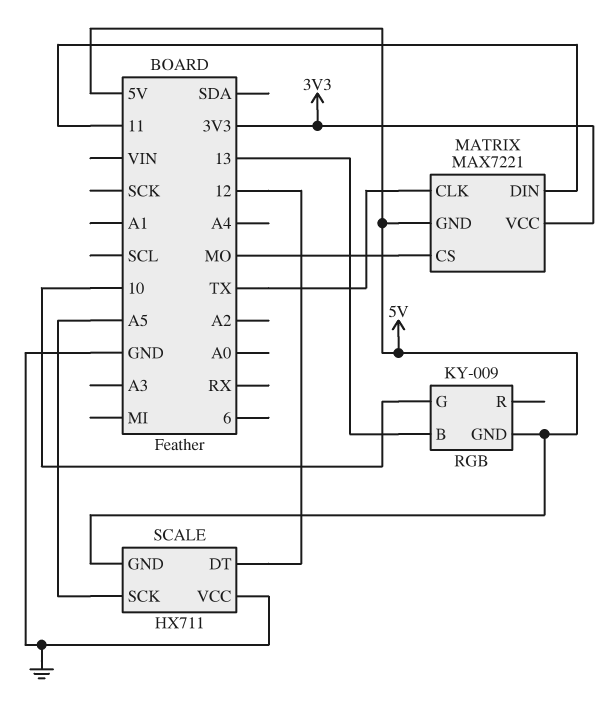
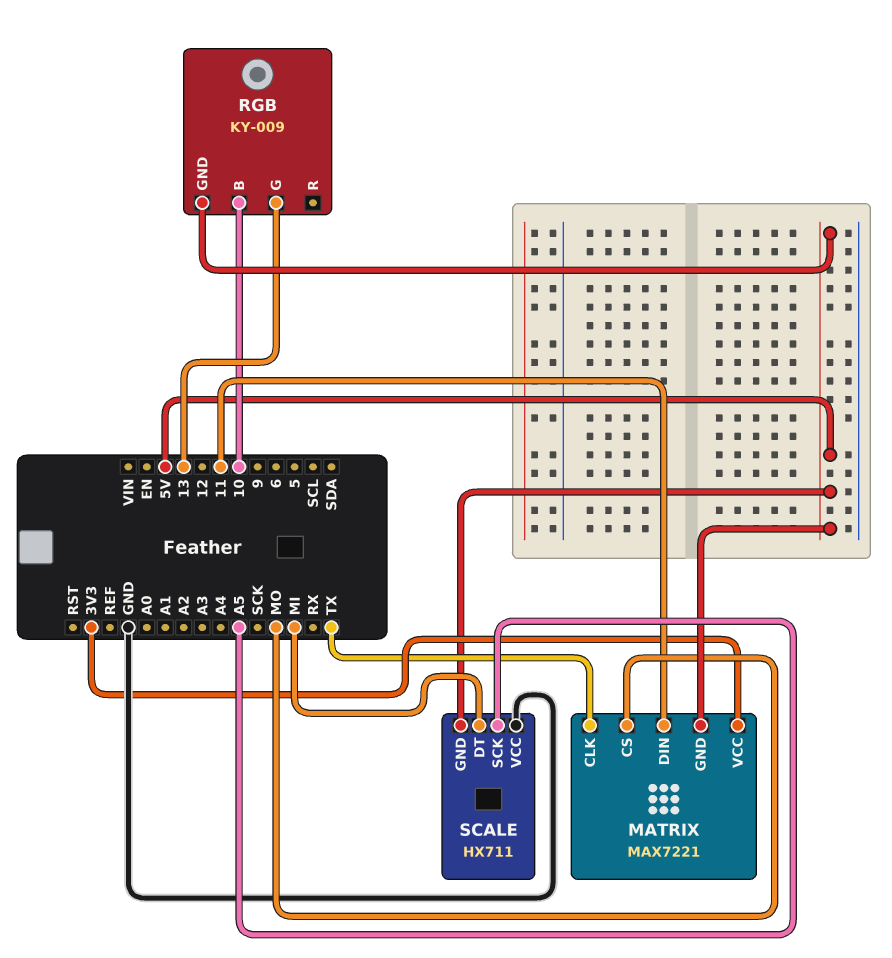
RGB pin B: 13 -> 10
RGB pin G: 10 -> 13
SCALE pin DT: 12 -> MI

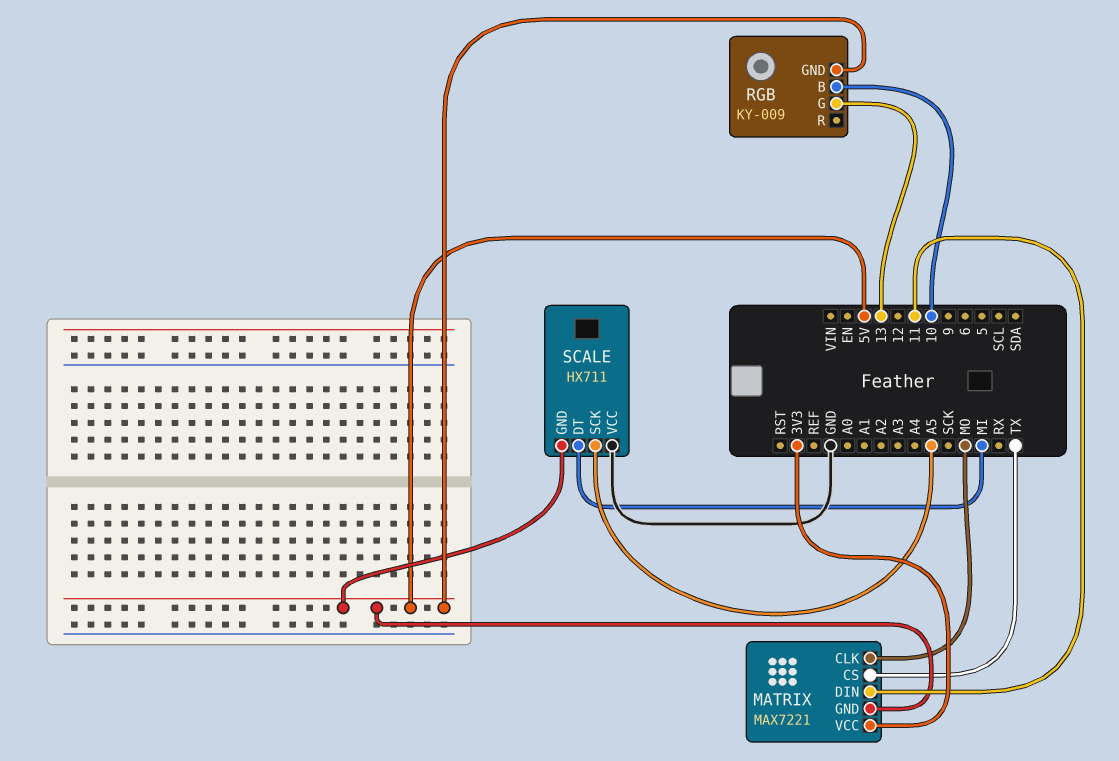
MATRIX pin CLK: TX -> MO
MATRIX pin CS: MO -> TX

